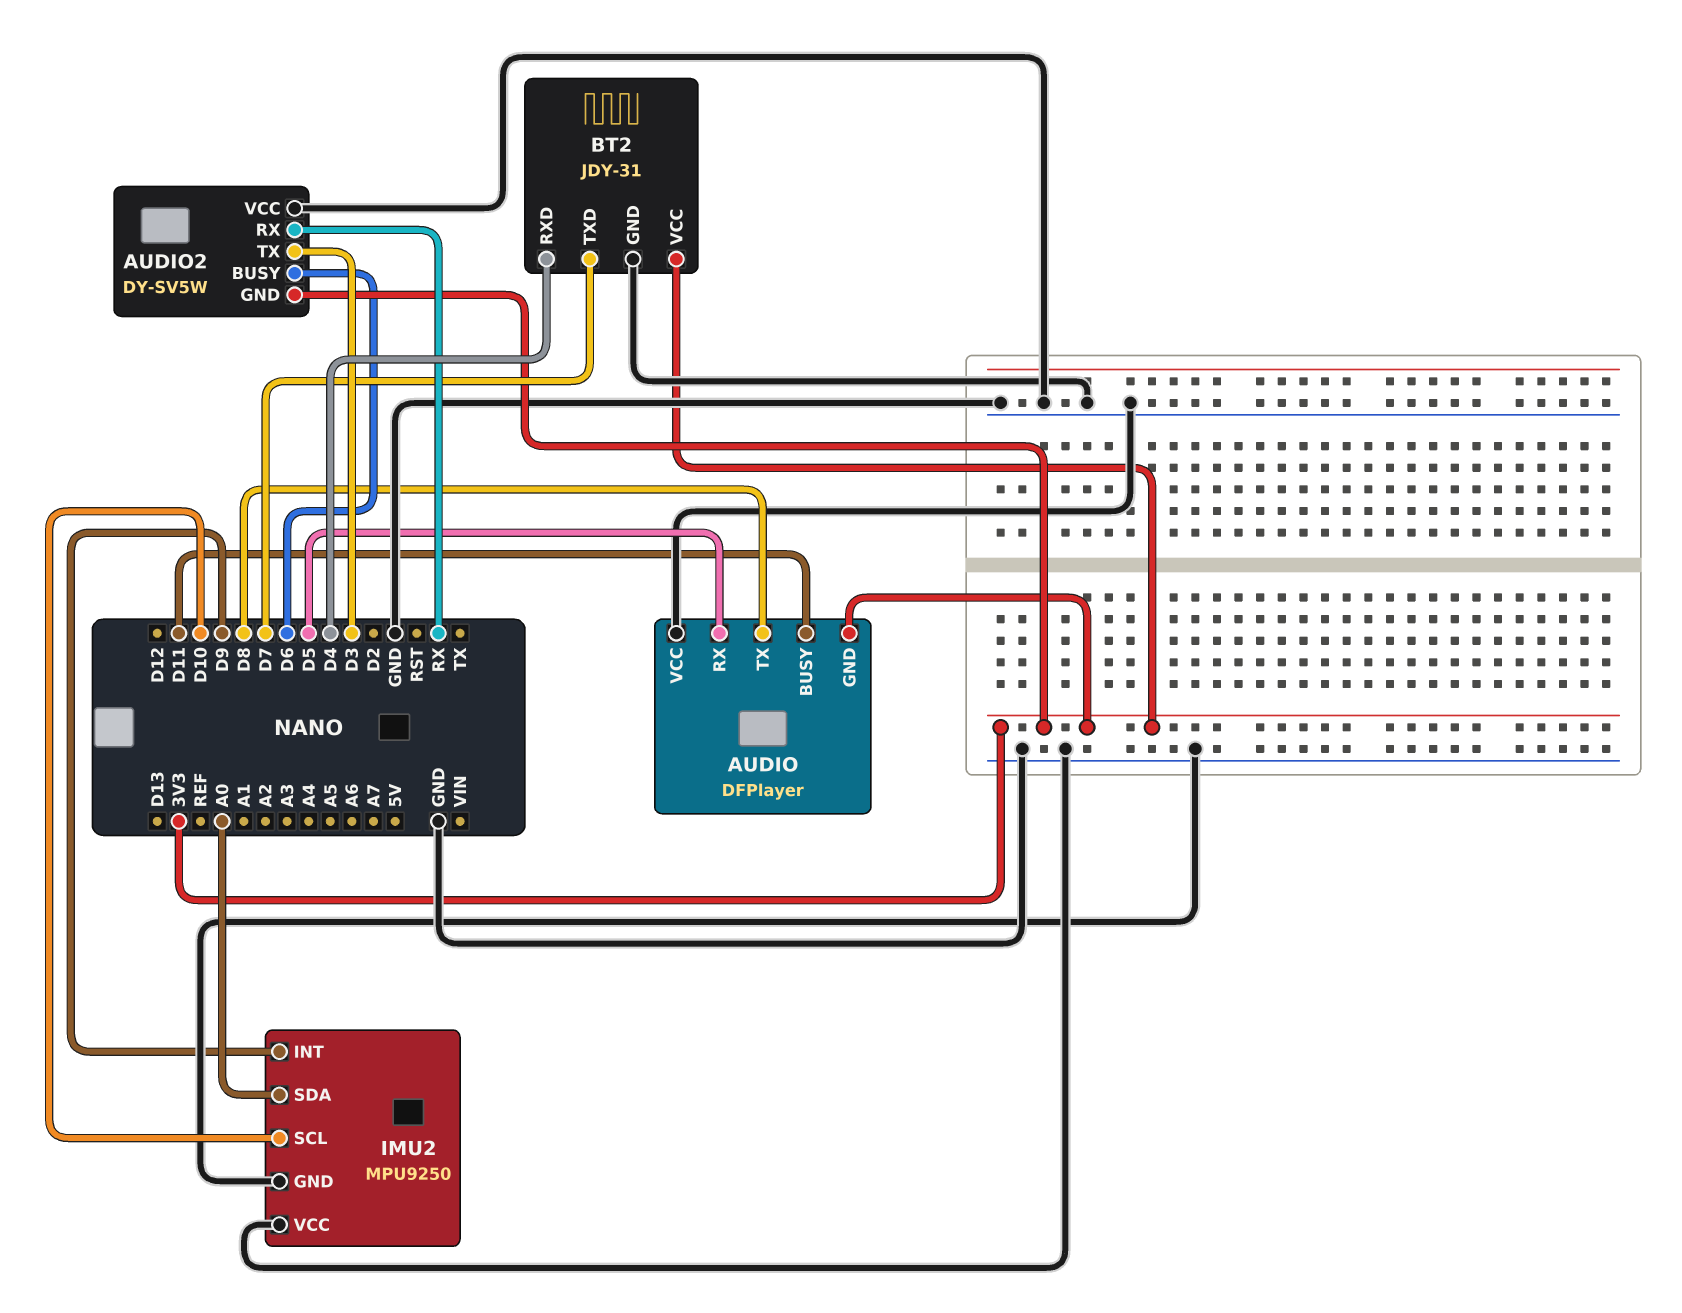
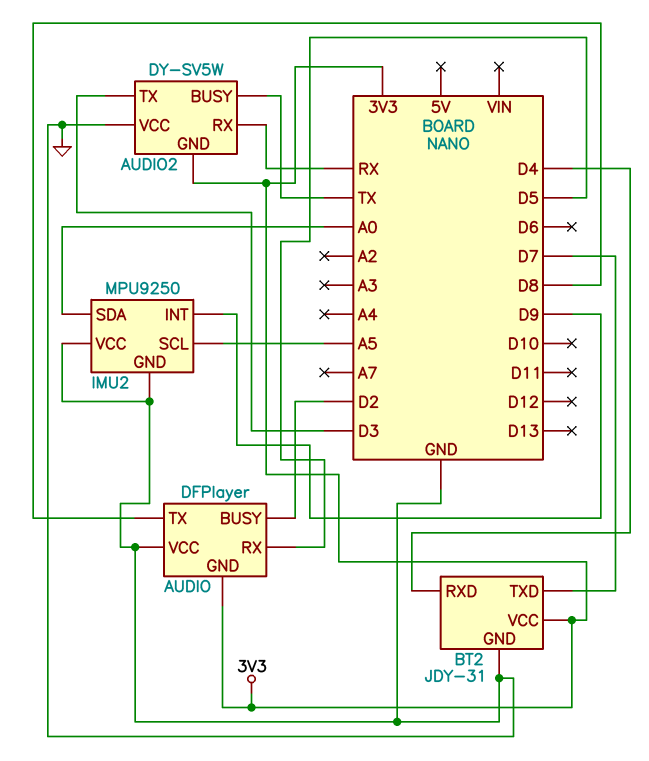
AUDIO pin BUSY: D11 -> D2
AUDIO2 pin BUSY: D6 -> TX
IMU2 pin SCL: D10 -> A5

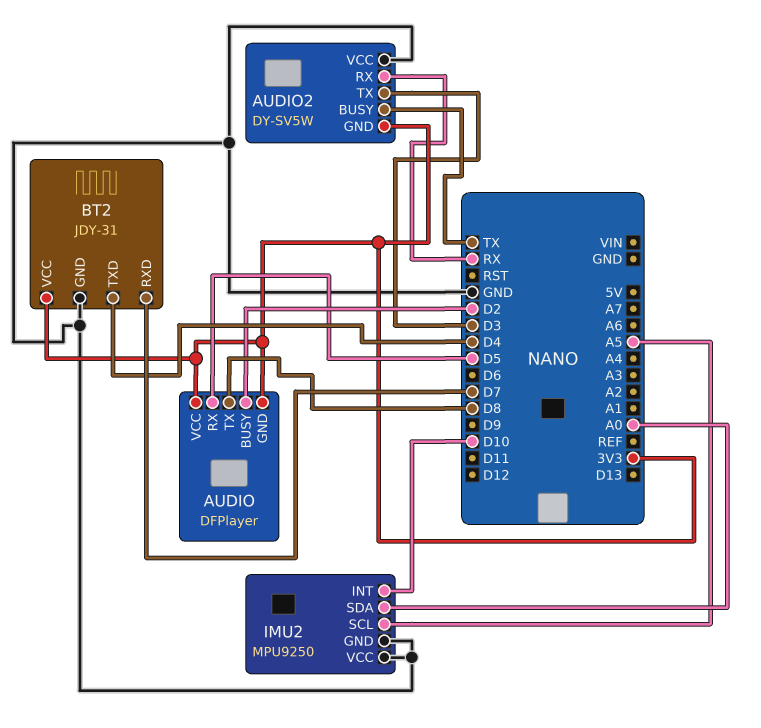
AUDIO pin VCC: GND -> 3V3
BT2 pin RXD: D4 -> D7
BT2 pin TXD: D7 -> D4
IMU2 pin INT: D9 -> D10

